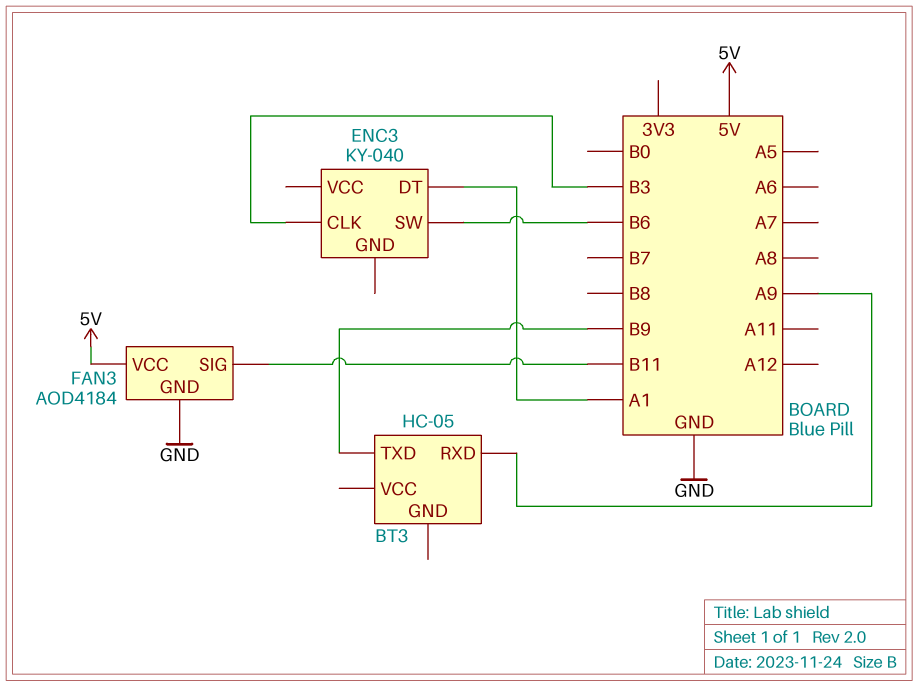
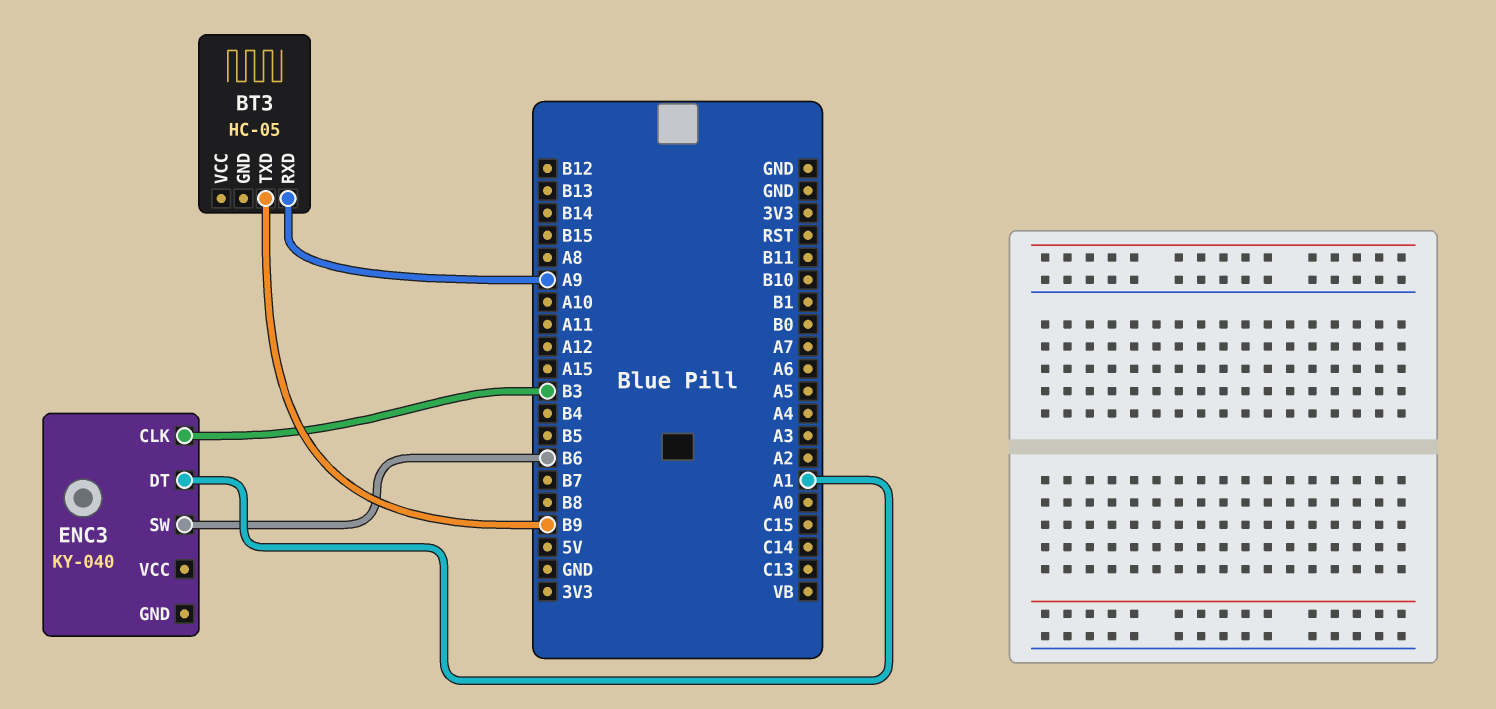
FAN3: AOD4184 -> none
FAN3 pin GND: GND -> none
FAN3 pin SIG: B11 -> none
FAN3 pin VCC: 5V -> none

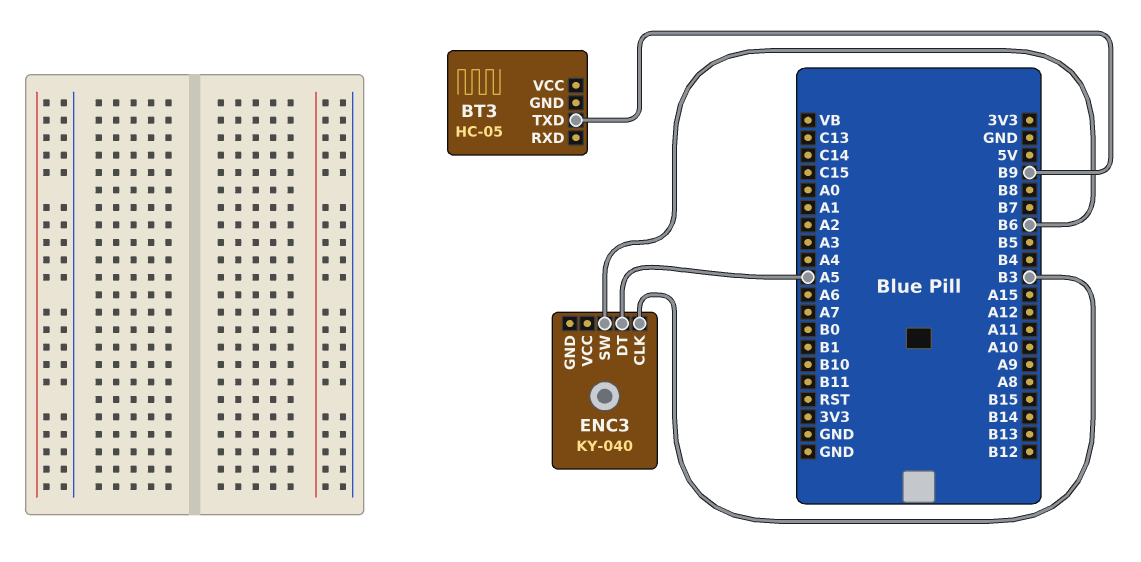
BT3 pin RXD: A9 -> none
ENC3 pin DT: A1 -> A5

